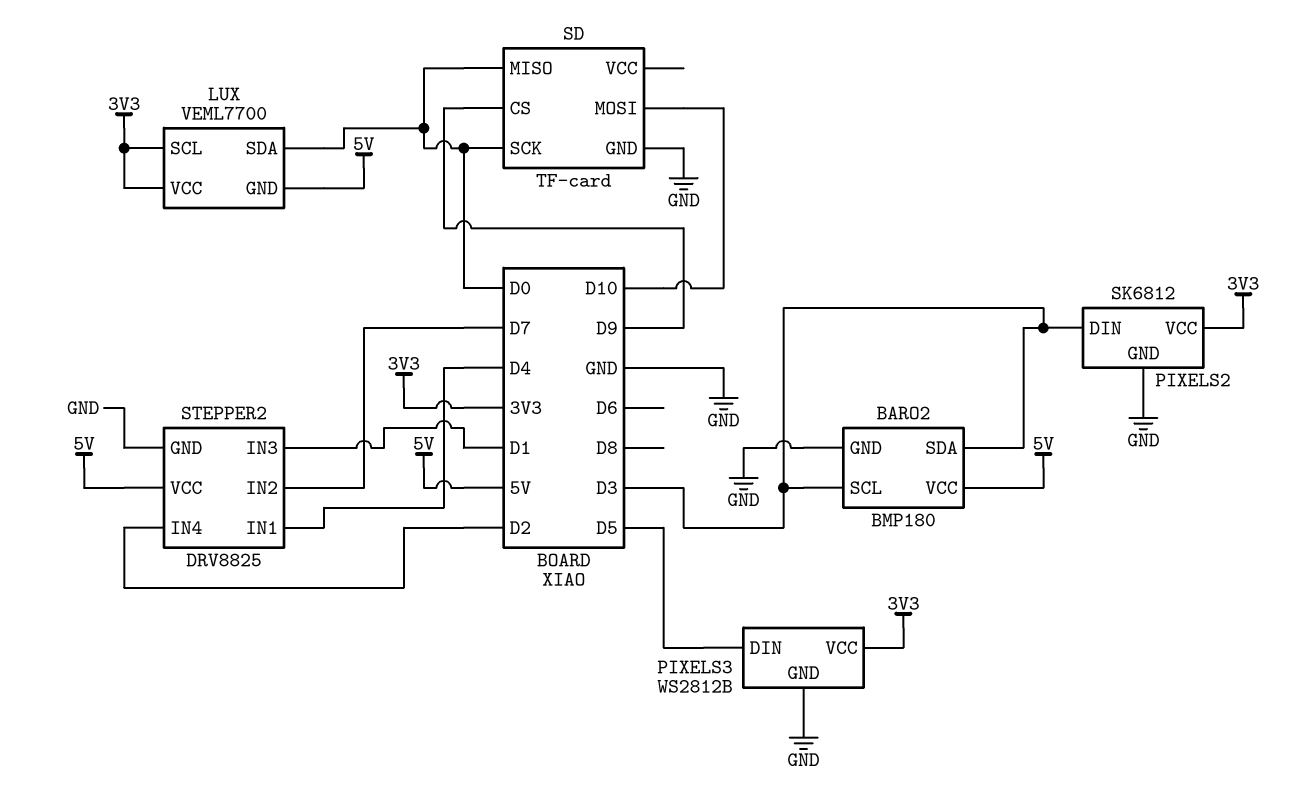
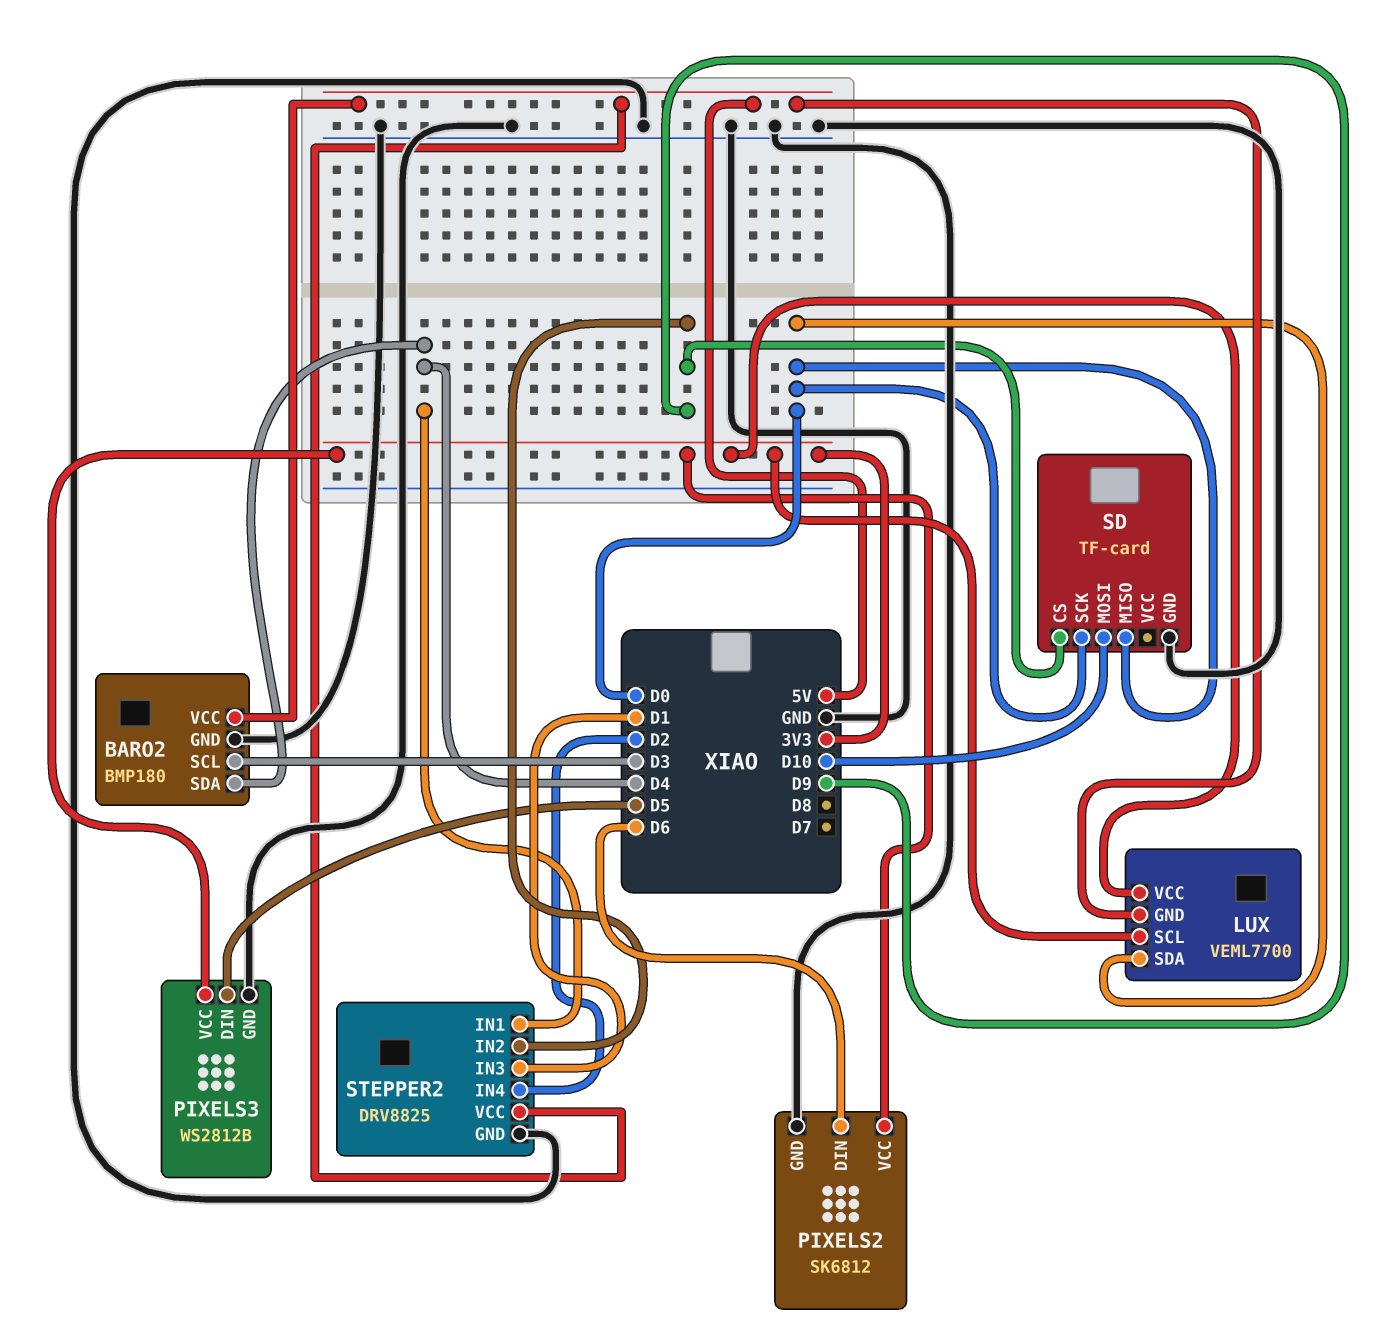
BARO2 pin SDA: D3 -> D4
PIXELS2 pin DIN: D3 -> D6
STEPPER2 pin IN2: D7 -> D9

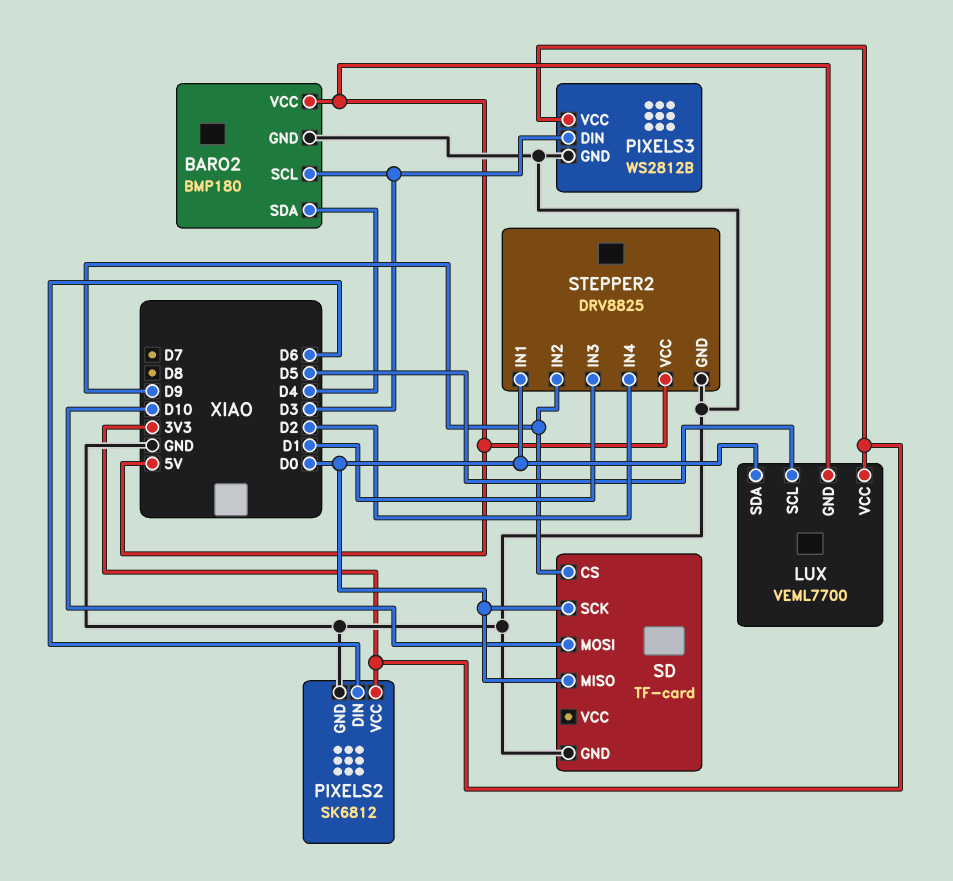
LUX pin SCL: 3V3 -> D5
PIXELS3 pin DIN: D5 -> D3
STEPPER2 pin IN1: D4 -> D0

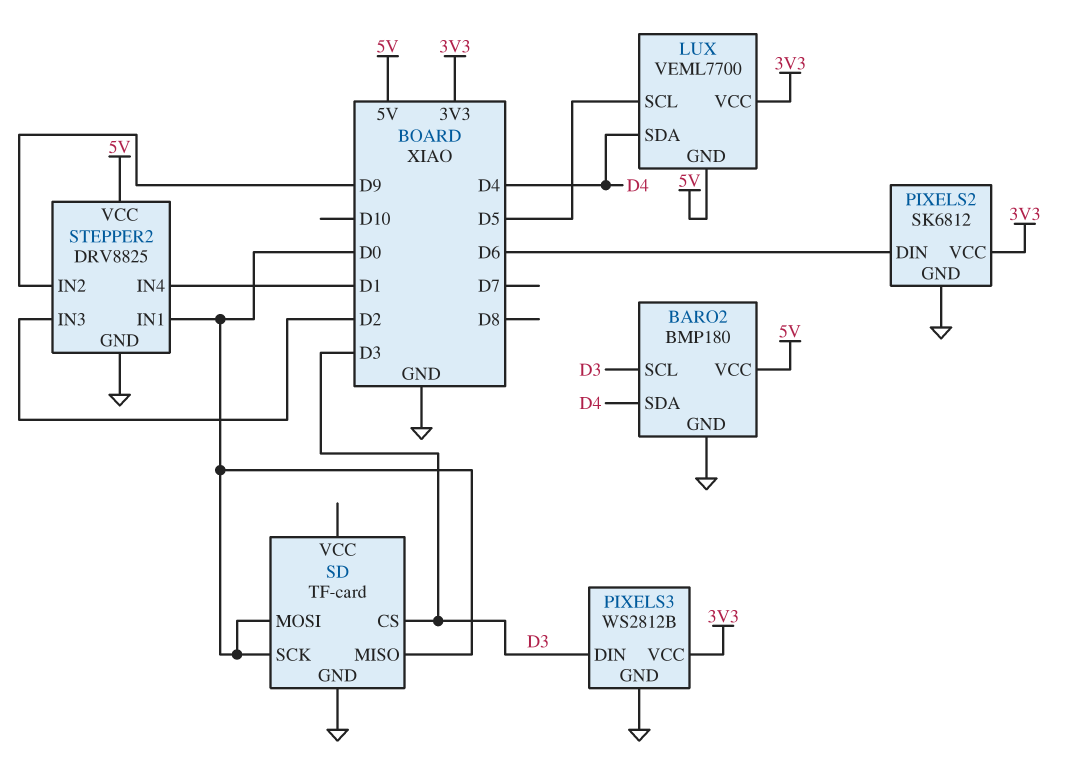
LUX pin SDA: D0 -> D4
SD pin CS: D9 -> D3
SD pin MOSI: D10 -> D0
STEPPER2 pin IN3: D1 -> D2
STEPPER2 pin IN4: D2 -> D1

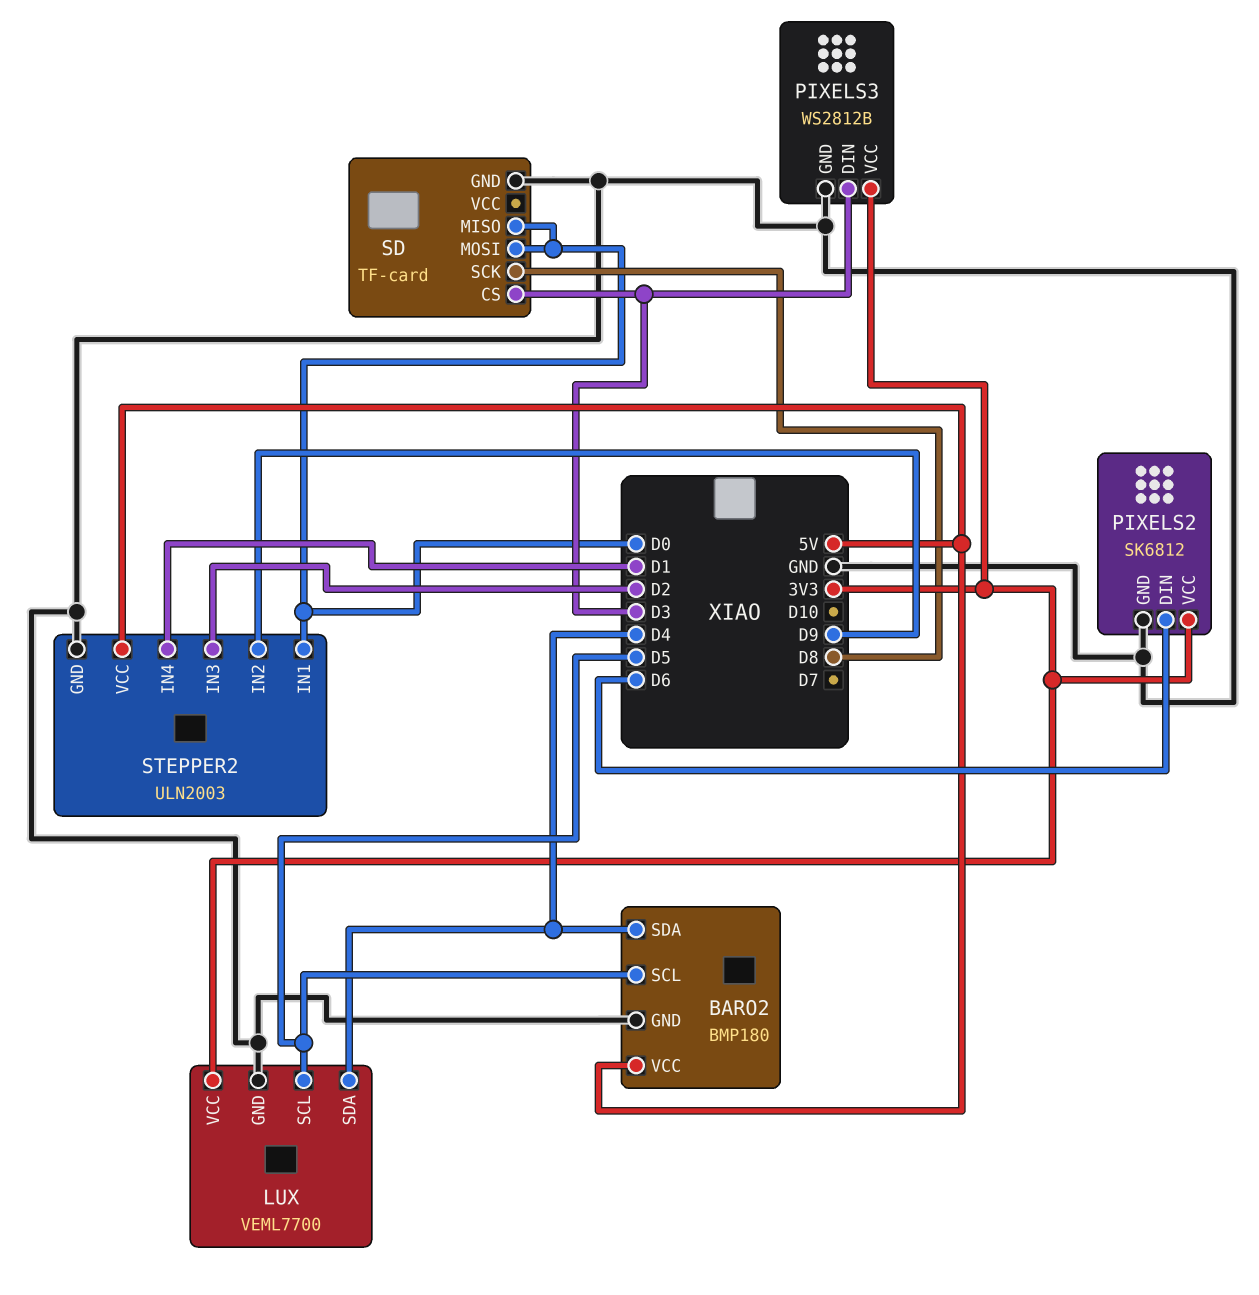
BARO2 pin SCL: D3 -> D5
LUX pin GND: 5V -> GND
SD pin SCK: D0 -> D8
STEPPER2: DRV8825 -> ULN2003

